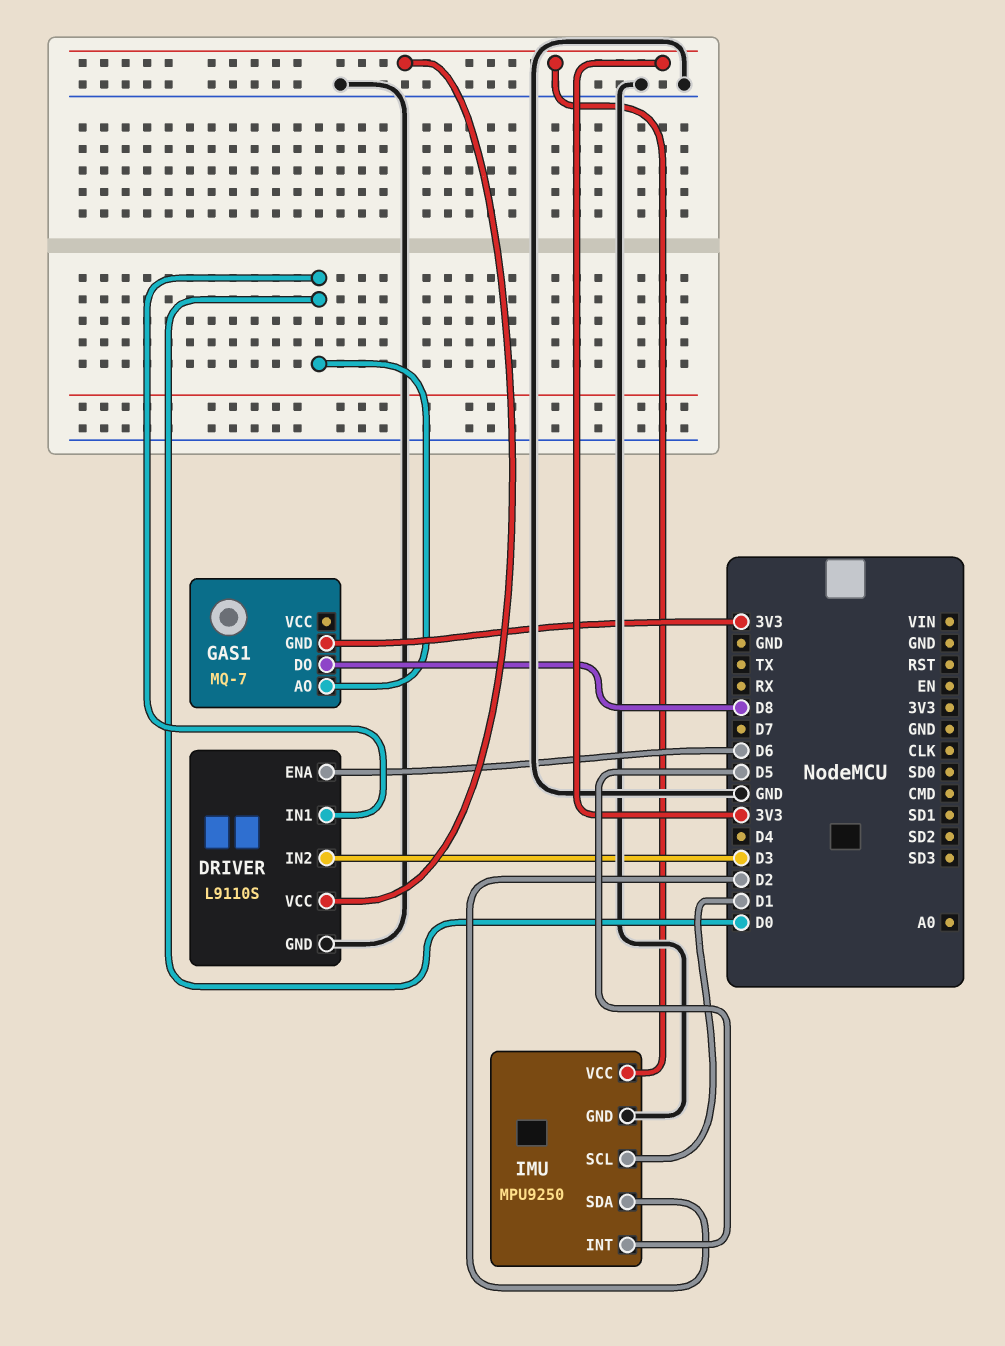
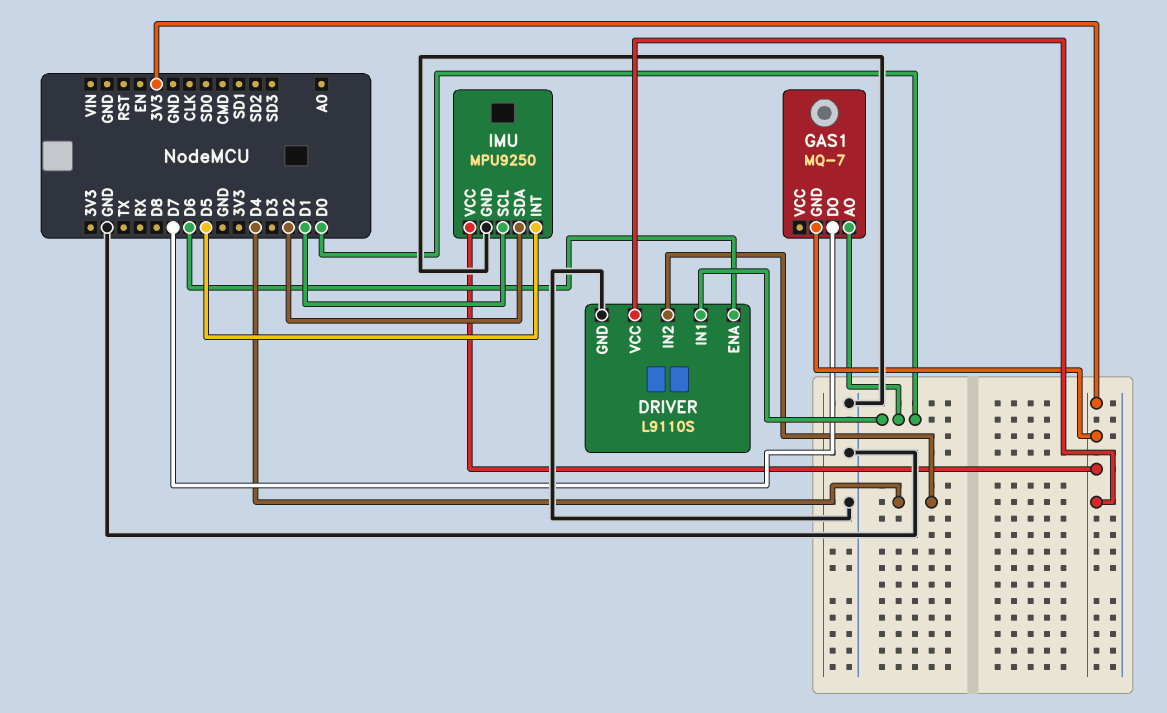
DRIVER pin IN2: D3 -> D4
GAS1 pin DO: D8 -> D7

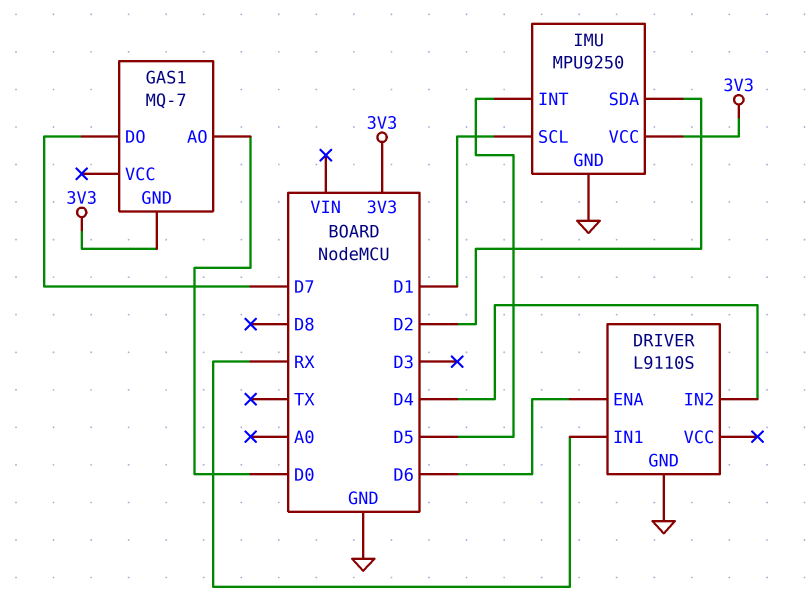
DRIVER pin IN1: D0 -> RX
DRIVER pin VCC: 3V3 -> none

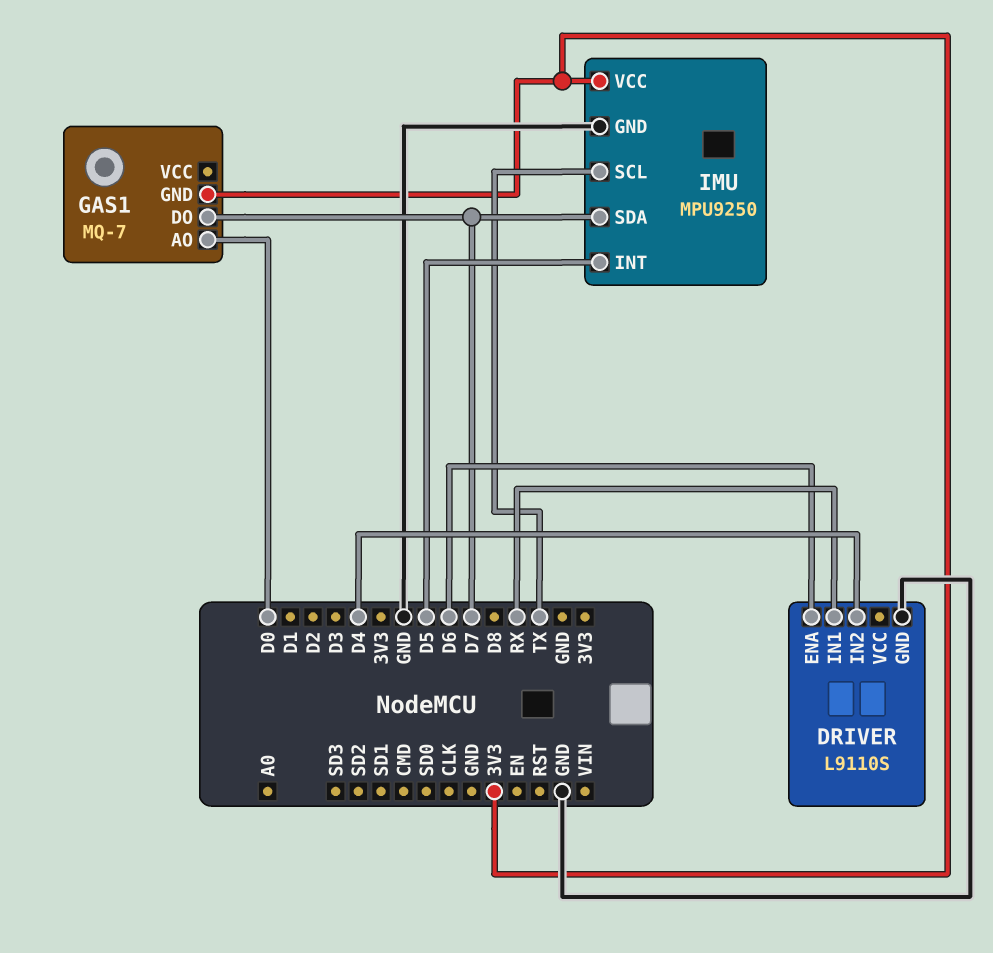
IMU pin SCL: D1 -> TX
IMU pin SDA: D2 -> D7

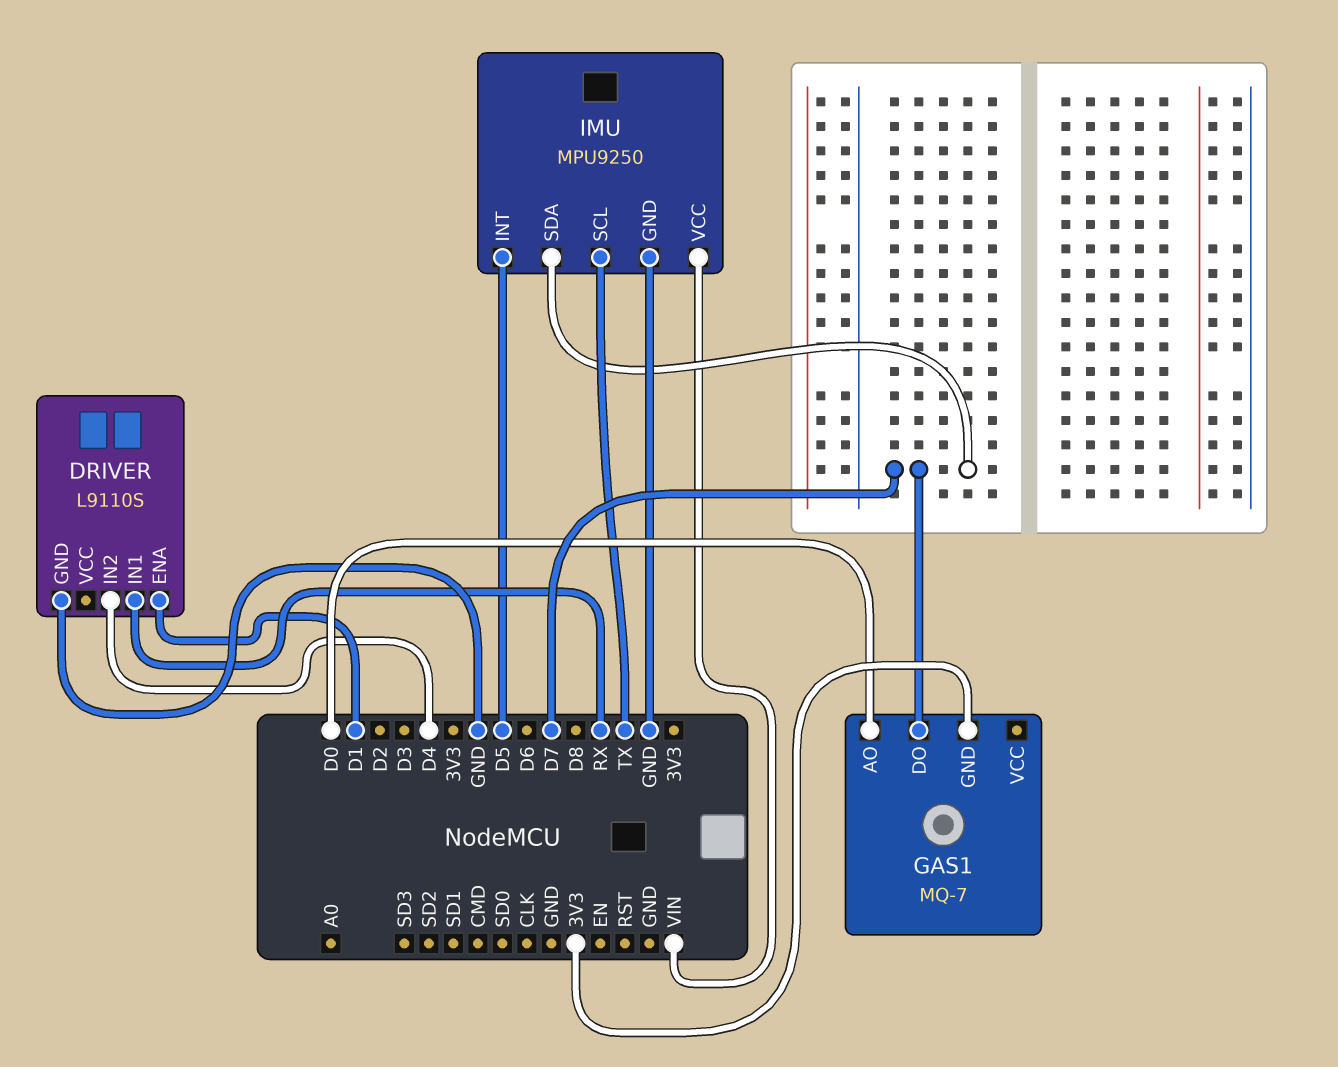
DRIVER pin ENA: D6 -> D1
IMU pin VCC: 3V3 -> VIN

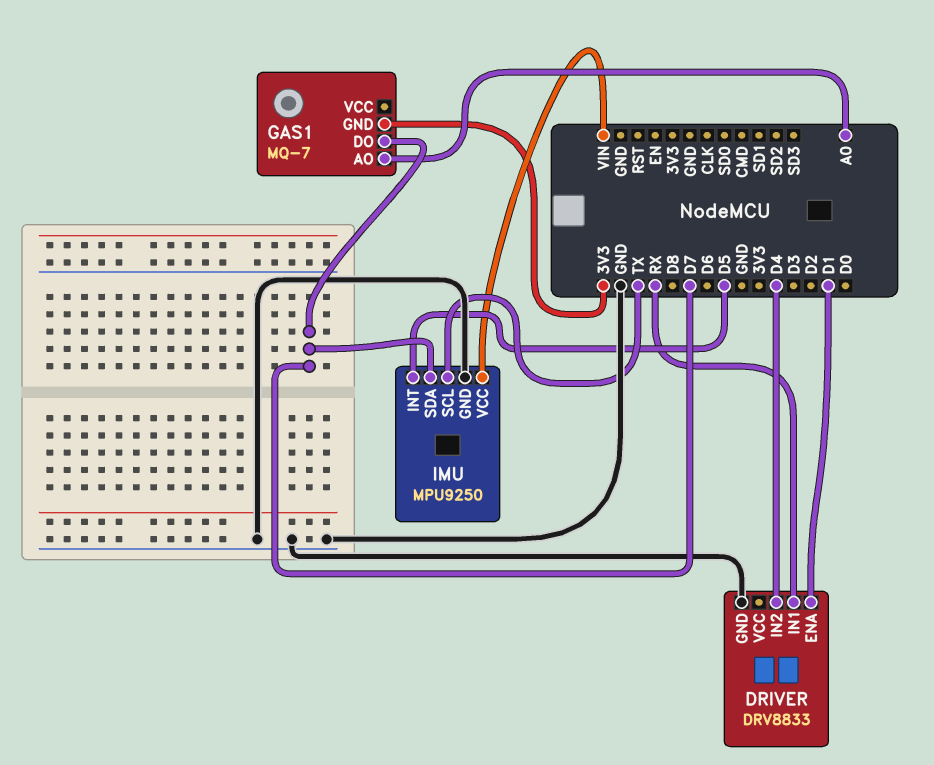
DRIVER: L9110S -> DRV8833
GAS1 pin AO: D0 -> A0

